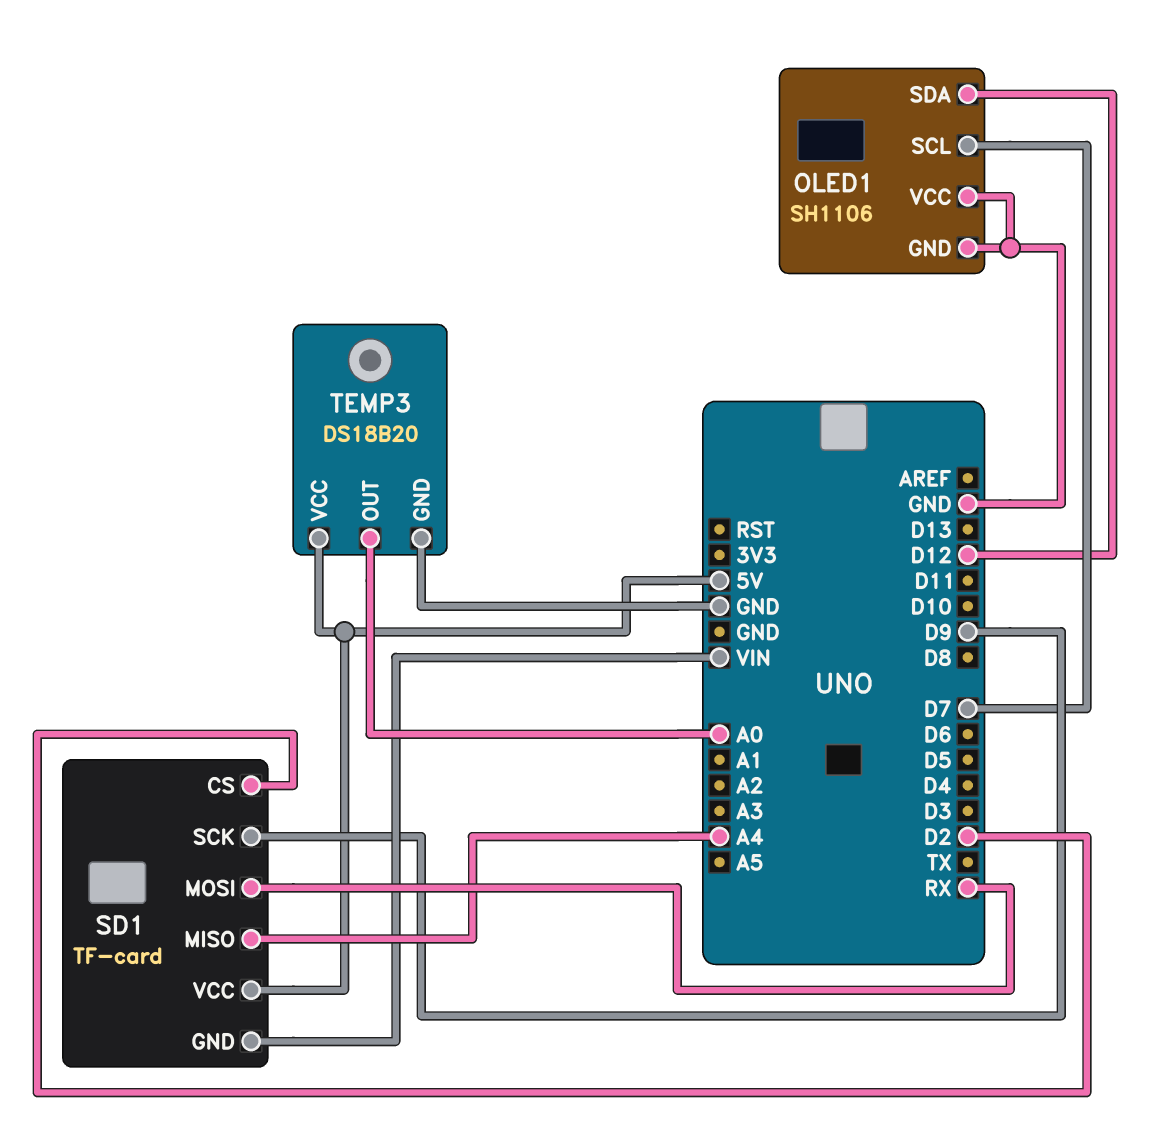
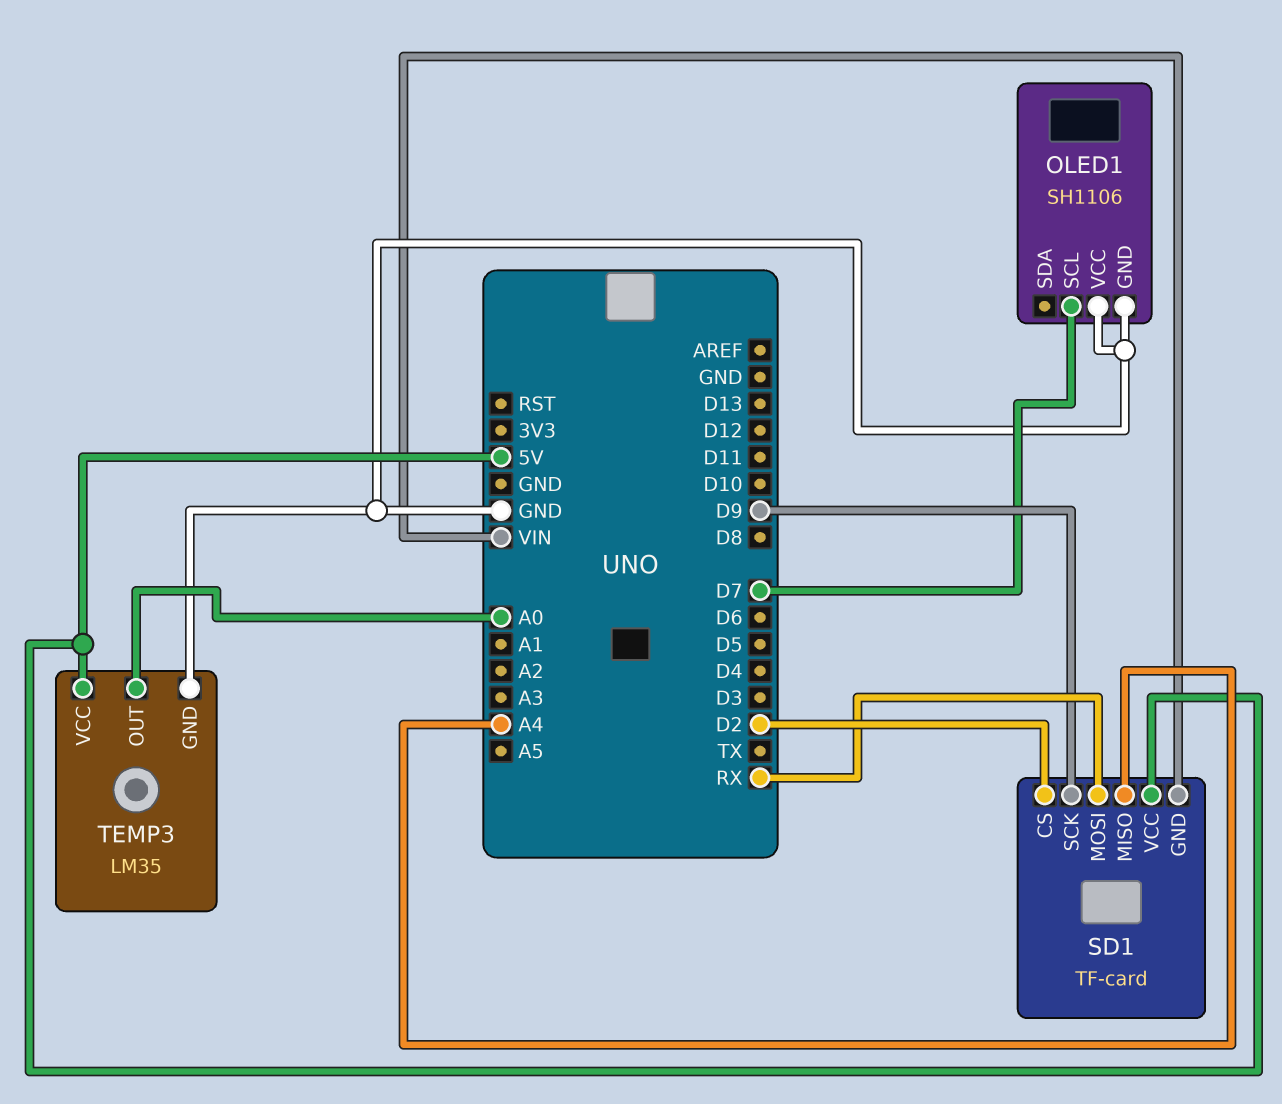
OLED1 pin SDA: D12 -> none
TEMP3: DS18B20 -> LM35

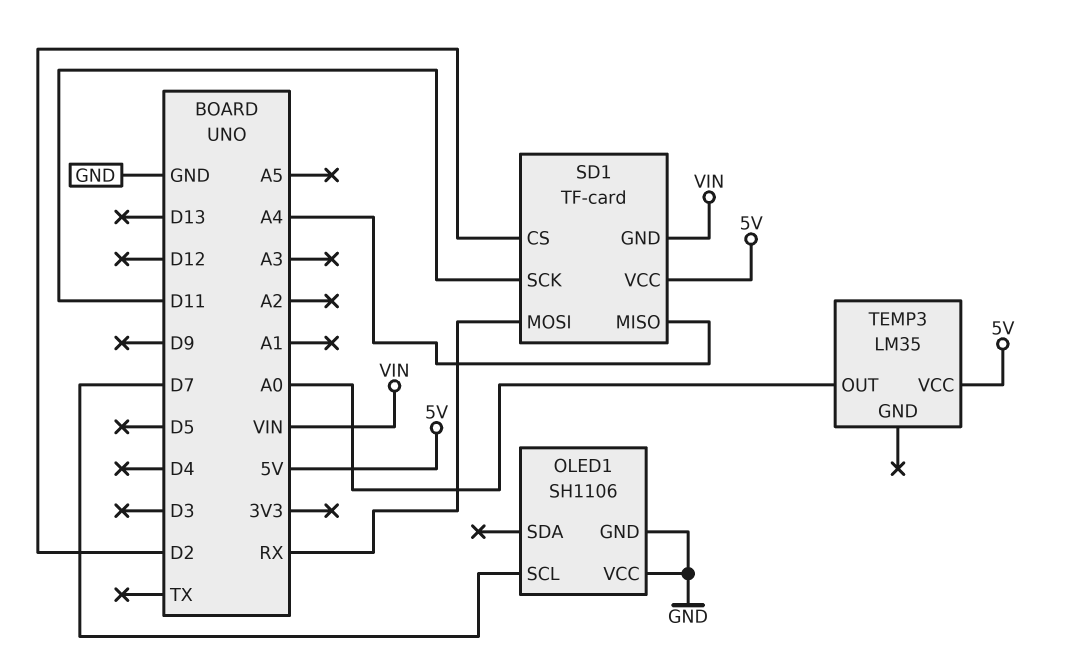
SD1 pin SCK: D9 -> D11
TEMP3 pin GND: GND -> none

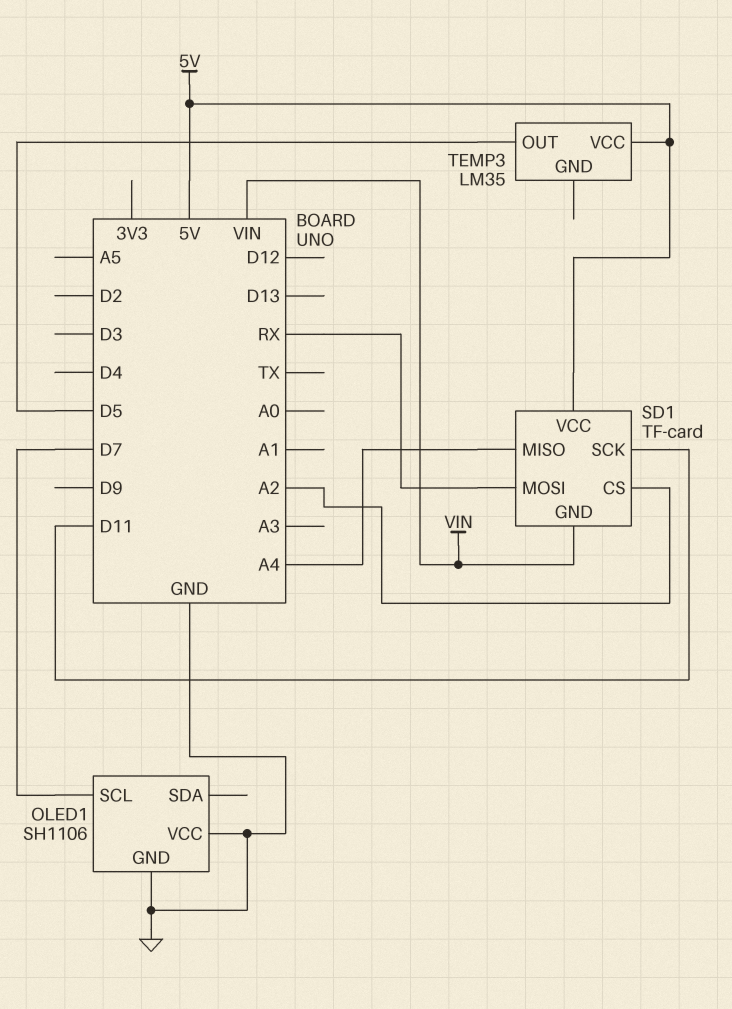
SD1 pin CS: D2 -> A2
TEMP3 pin OUT: A0 -> D5

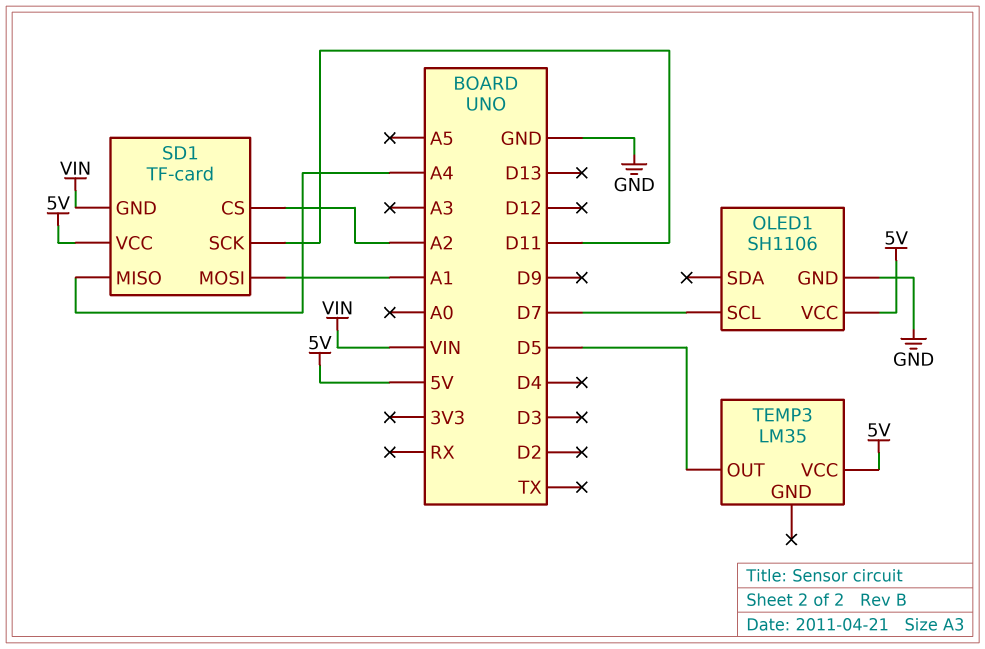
OLED1 pin VCC: GND -> 5V
SD1 pin MOSI: RX -> A1

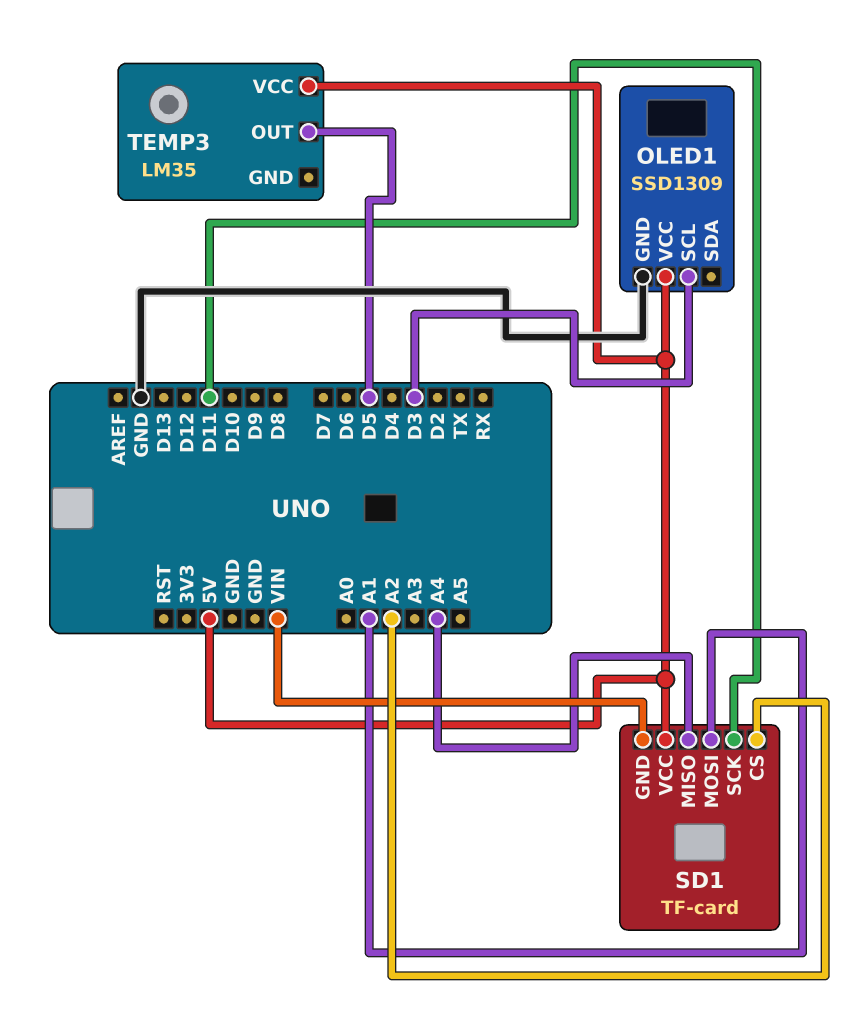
OLED1: SH1106 -> SSD1309
OLED1 pin SCL: D7 -> D3

